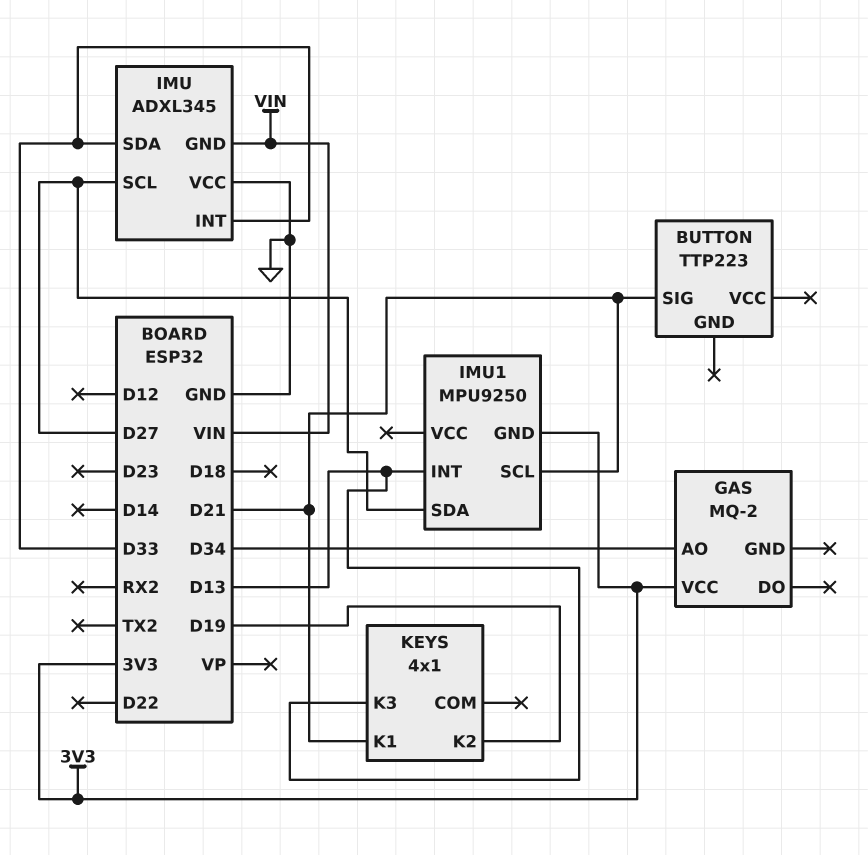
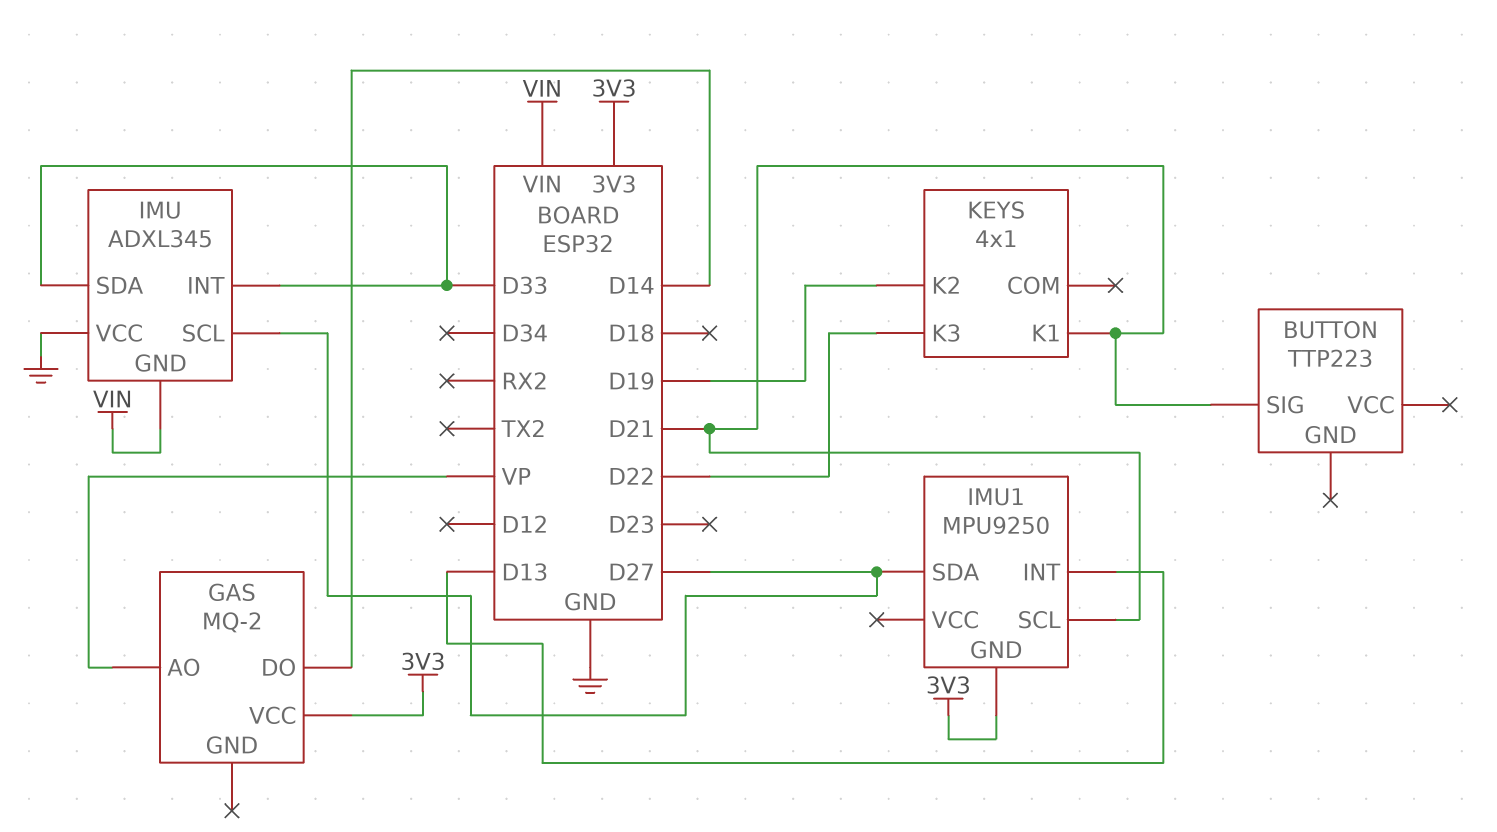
GAS pin AO: D34 -> VP
GAS pin DO: none -> D14
KEYS pin K3: D13 -> D22

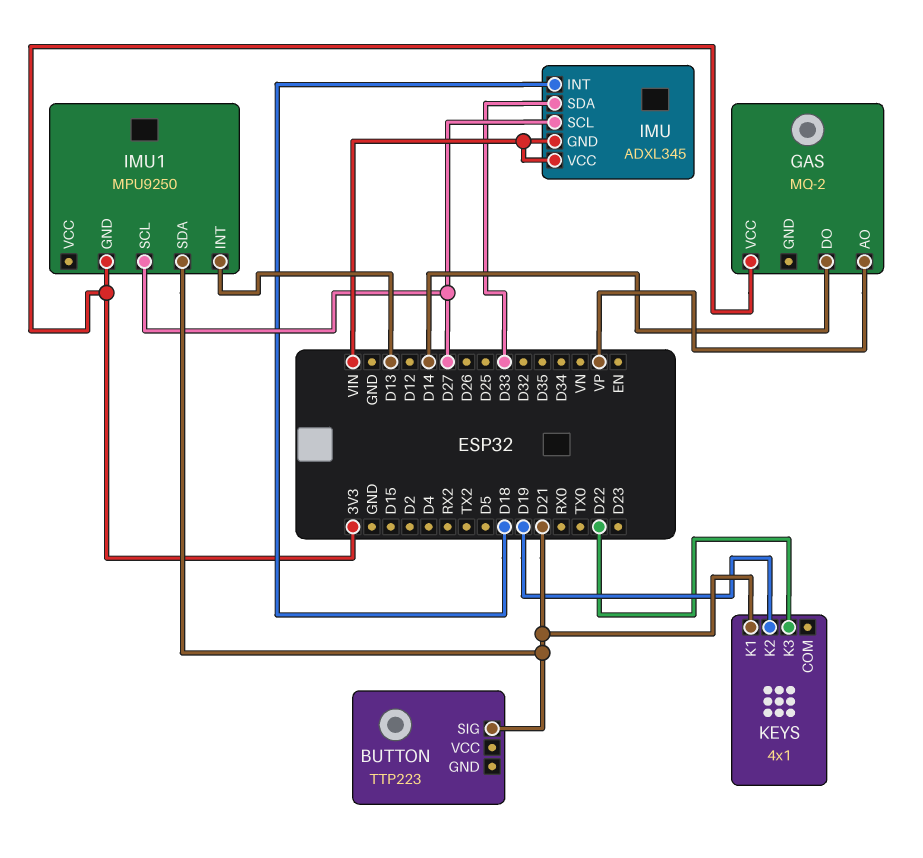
IMU pin INT: D33 -> D18
IMU pin VCC: GND -> VIN
IMU1 pin SCL: D21 -> D27
IMU1 pin SDA: D27 -> D21

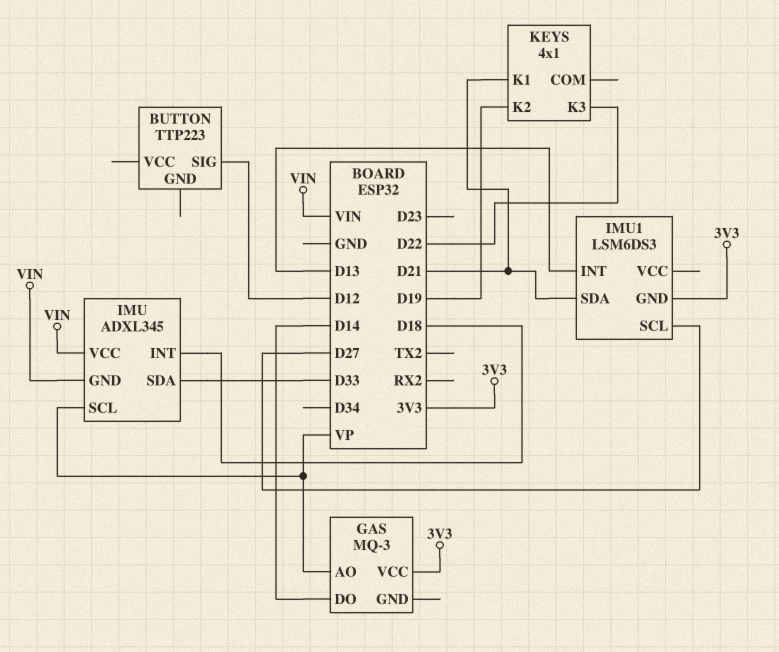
BUTTON pin SIG: D21 -> D12
GAS: MQ-2 -> MQ-3
IMU pin SCL: D27 -> VP
IMU1: MPU9250 -> LSM6DS3

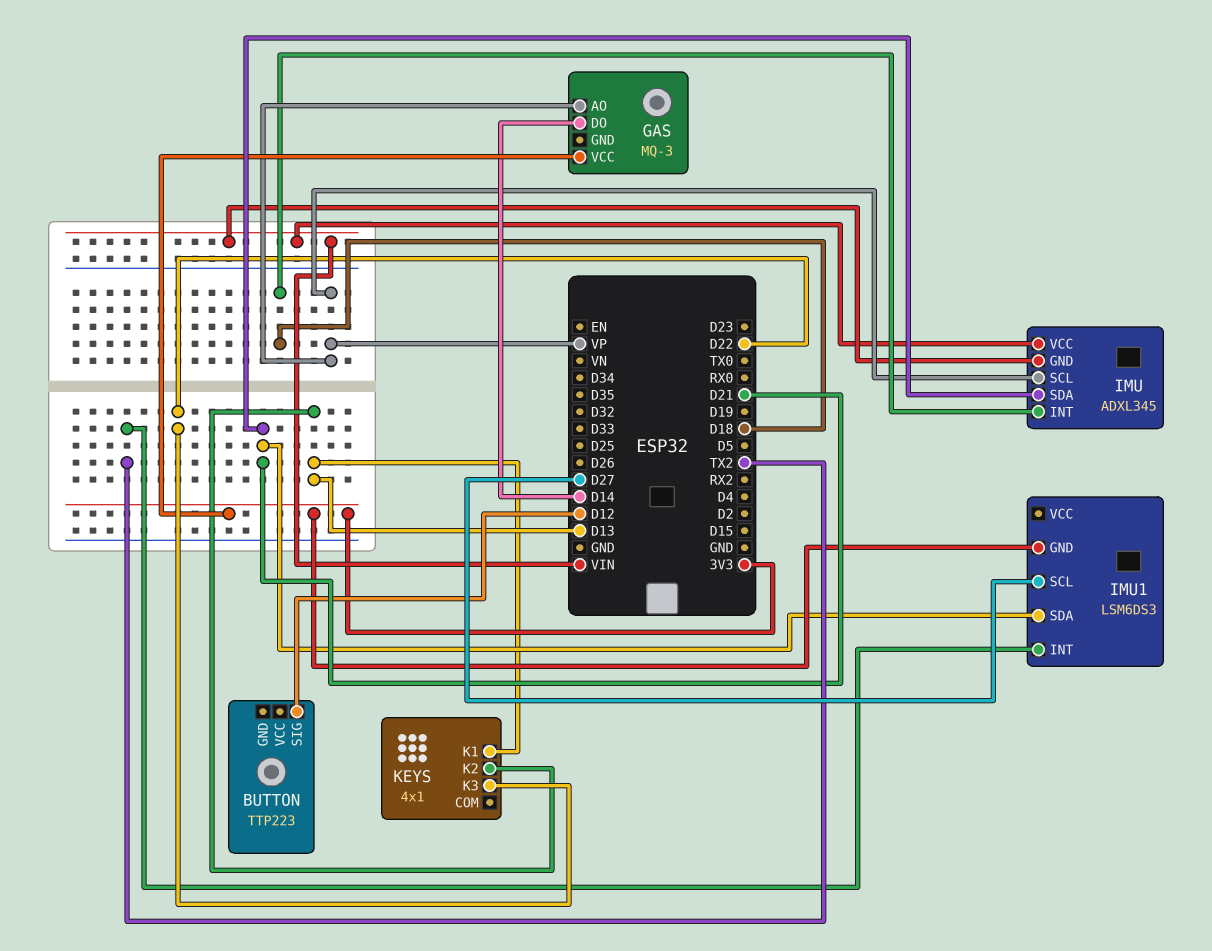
IMU pin SDA: D33 -> D21
IMU1 pin INT: D13 -> TX2
KEYS pin K1: D21 -> D13
KEYS pin K2: D19 -> D13

